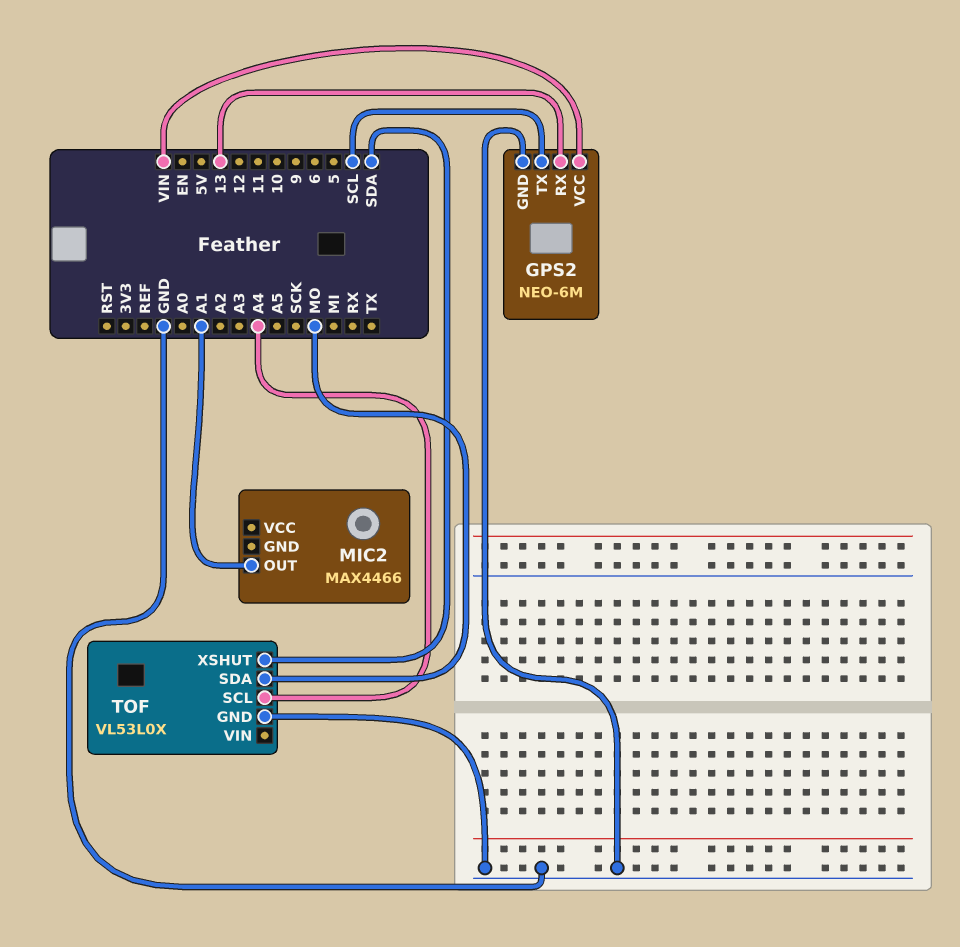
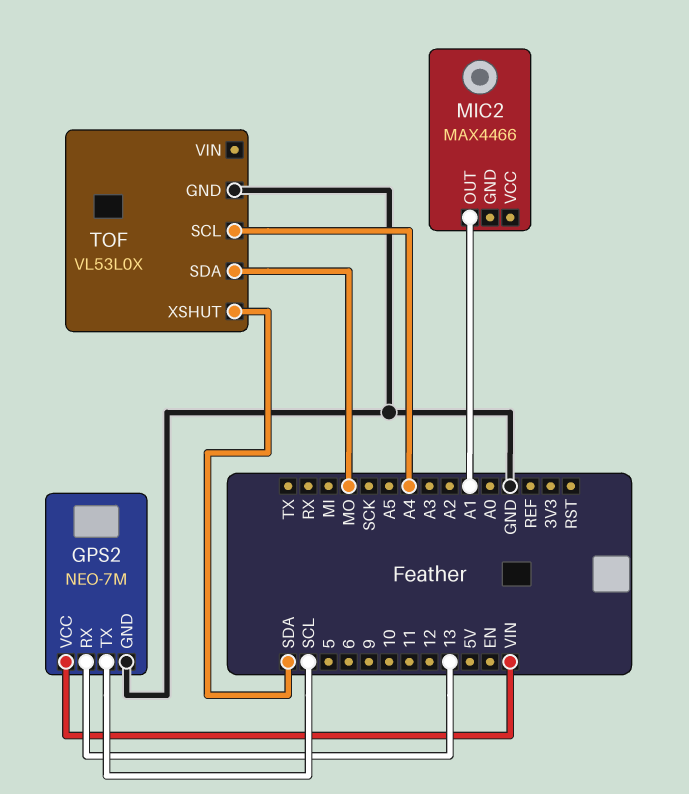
GPS2: NEO-6M -> NEO-7M

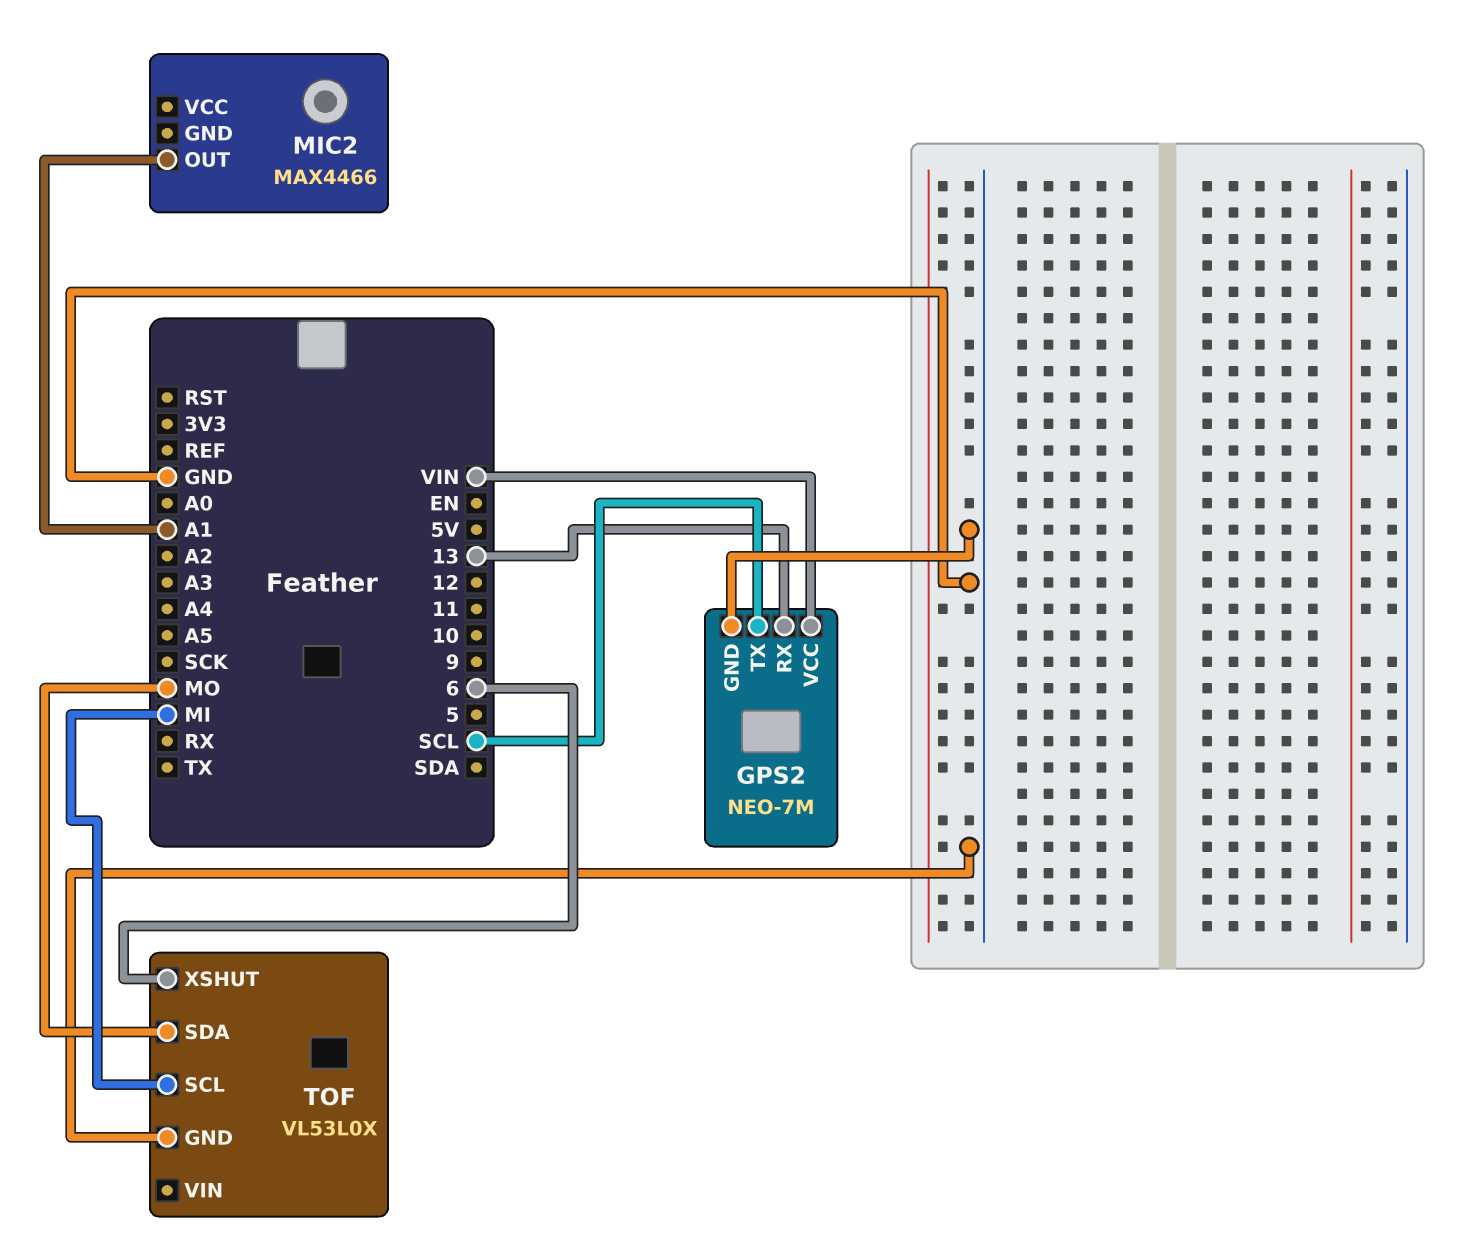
TOF pin SCL: A4 -> MI
TOF pin XSHUT: SDA -> 6

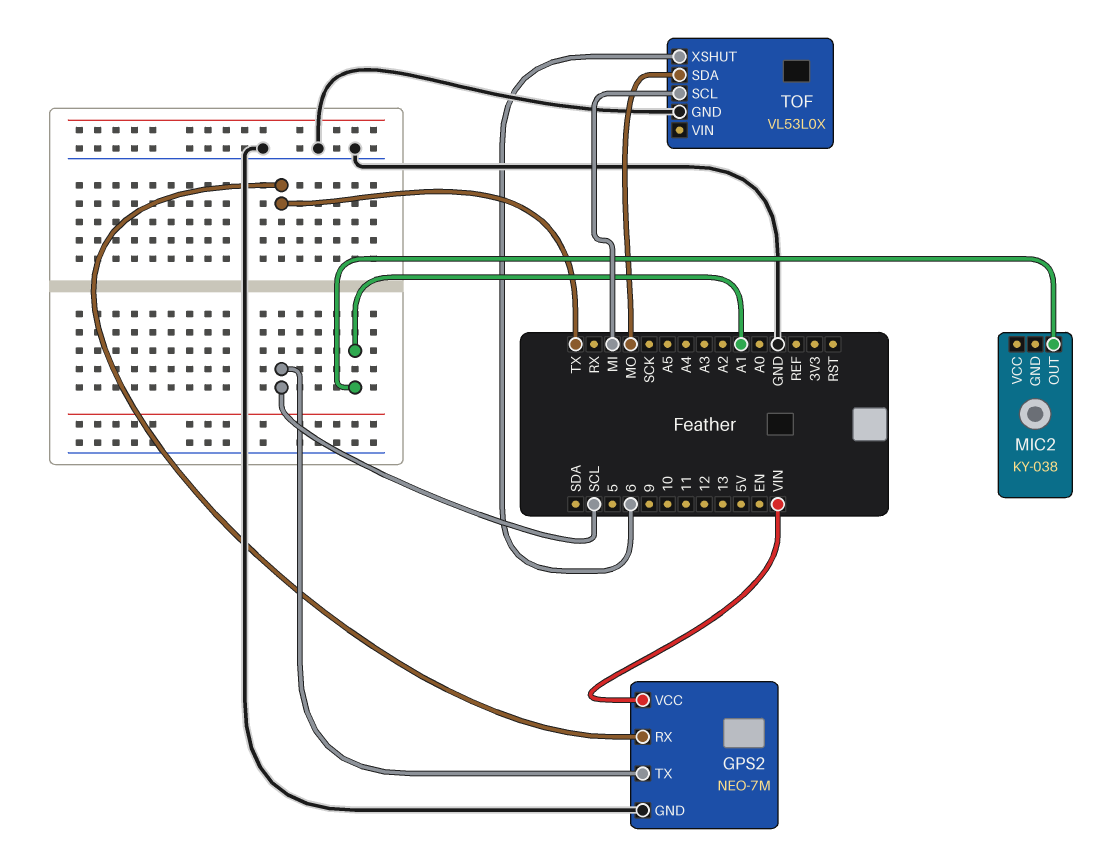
GPS2 pin RX: 13 -> TX
MIC2: MAX4466 -> KY-038

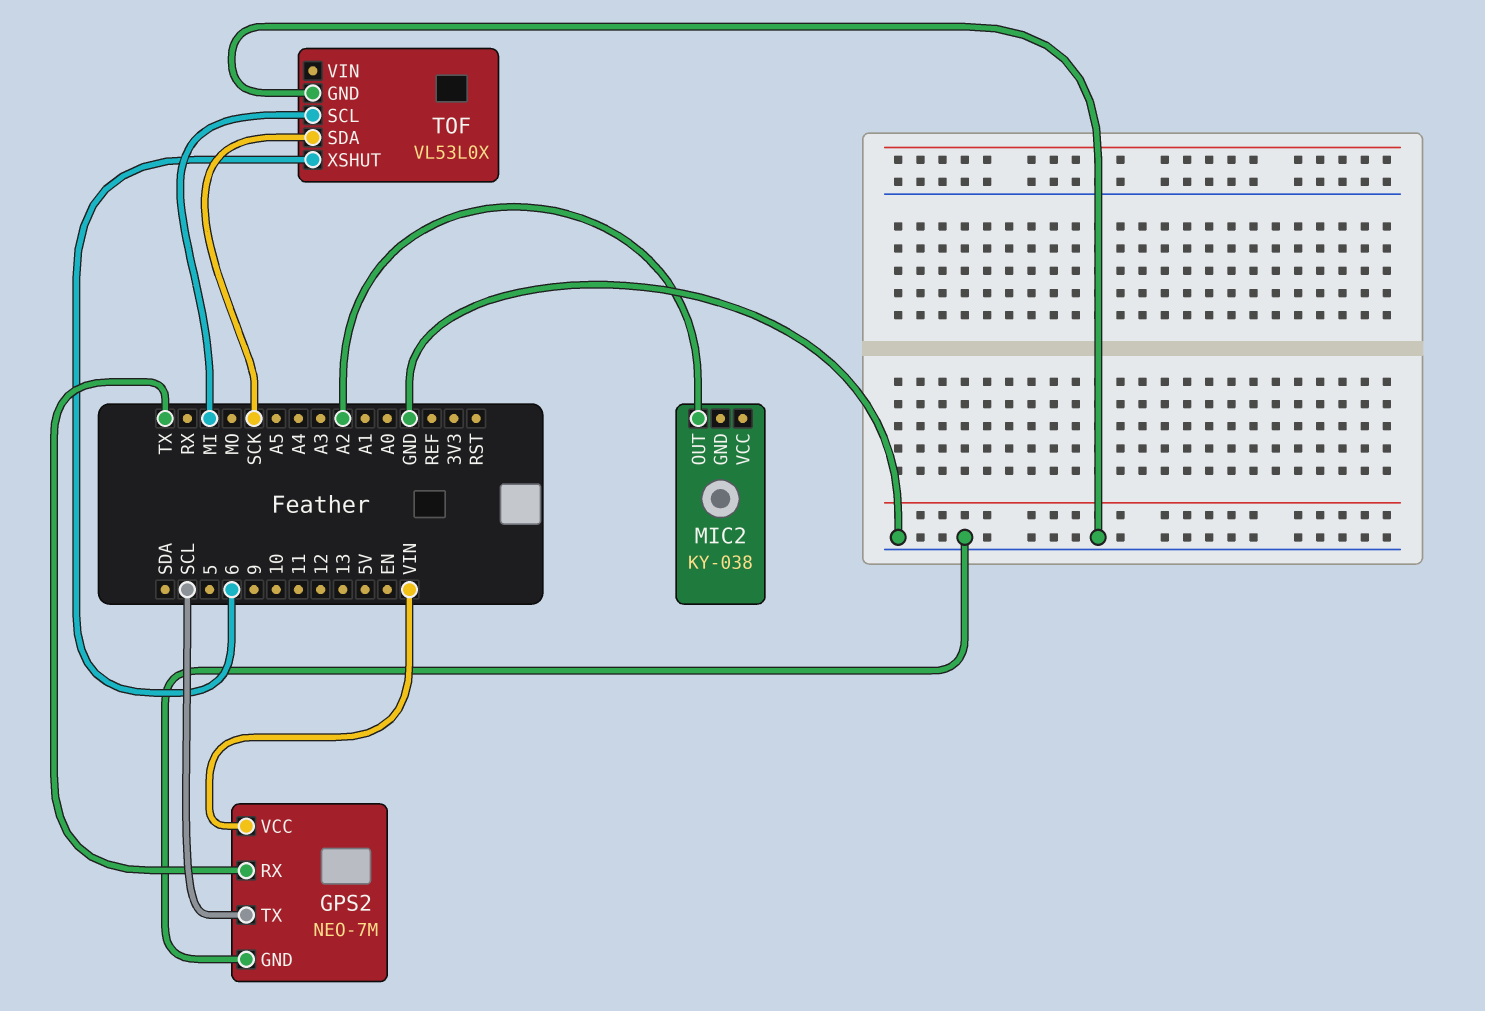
MIC2 pin OUT: A1 -> A2
TOF pin SDA: MO -> SCK

